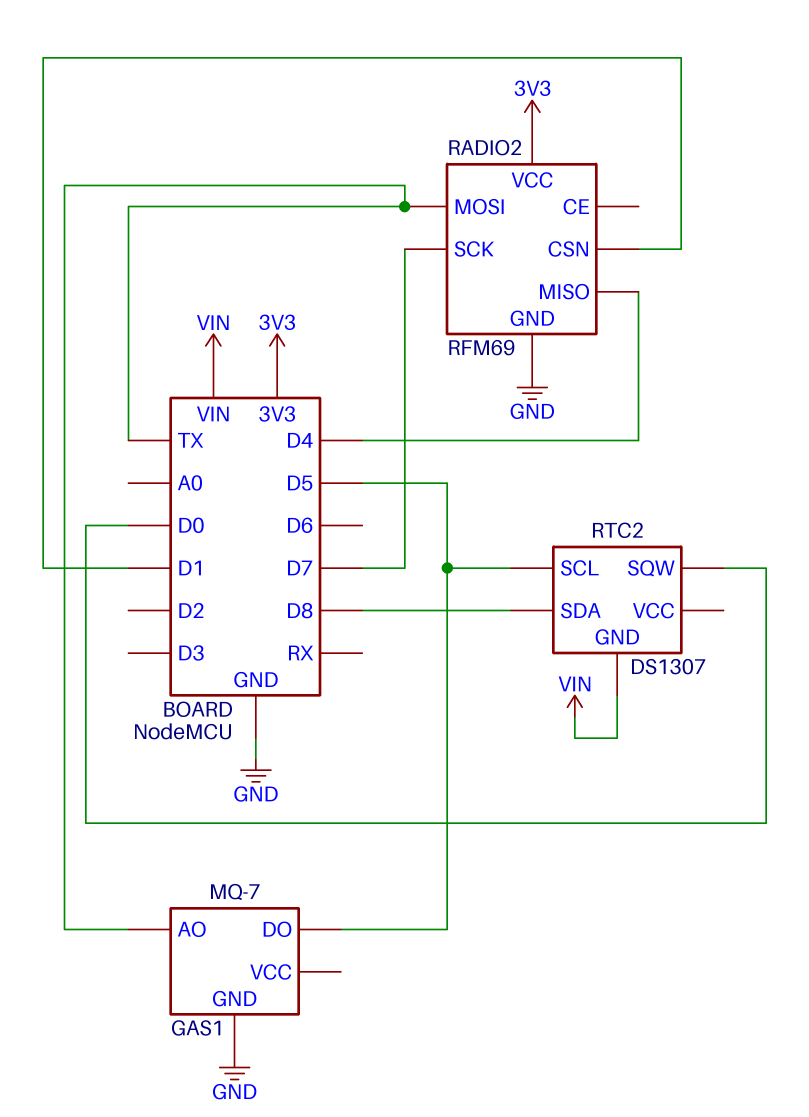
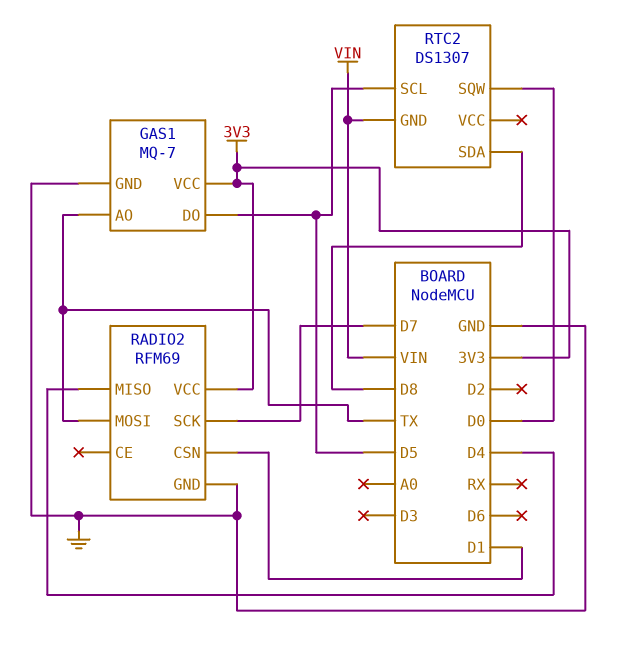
GAS1 pin VCC: none -> 3V3

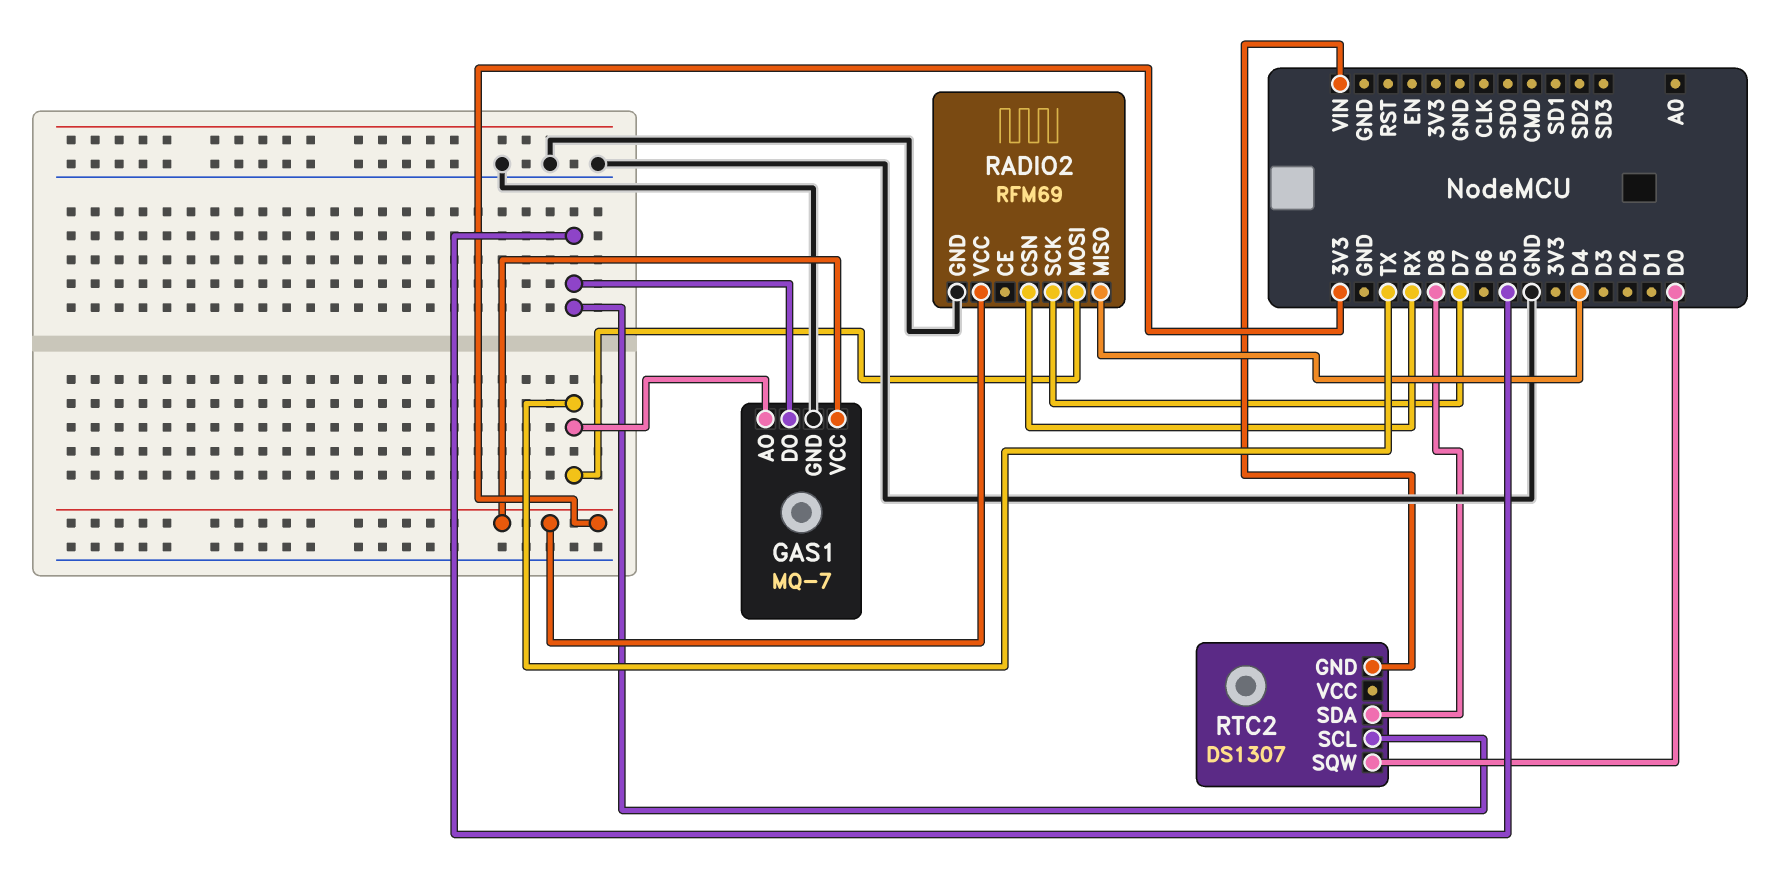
RADIO2 pin CSN: D1 -> RX

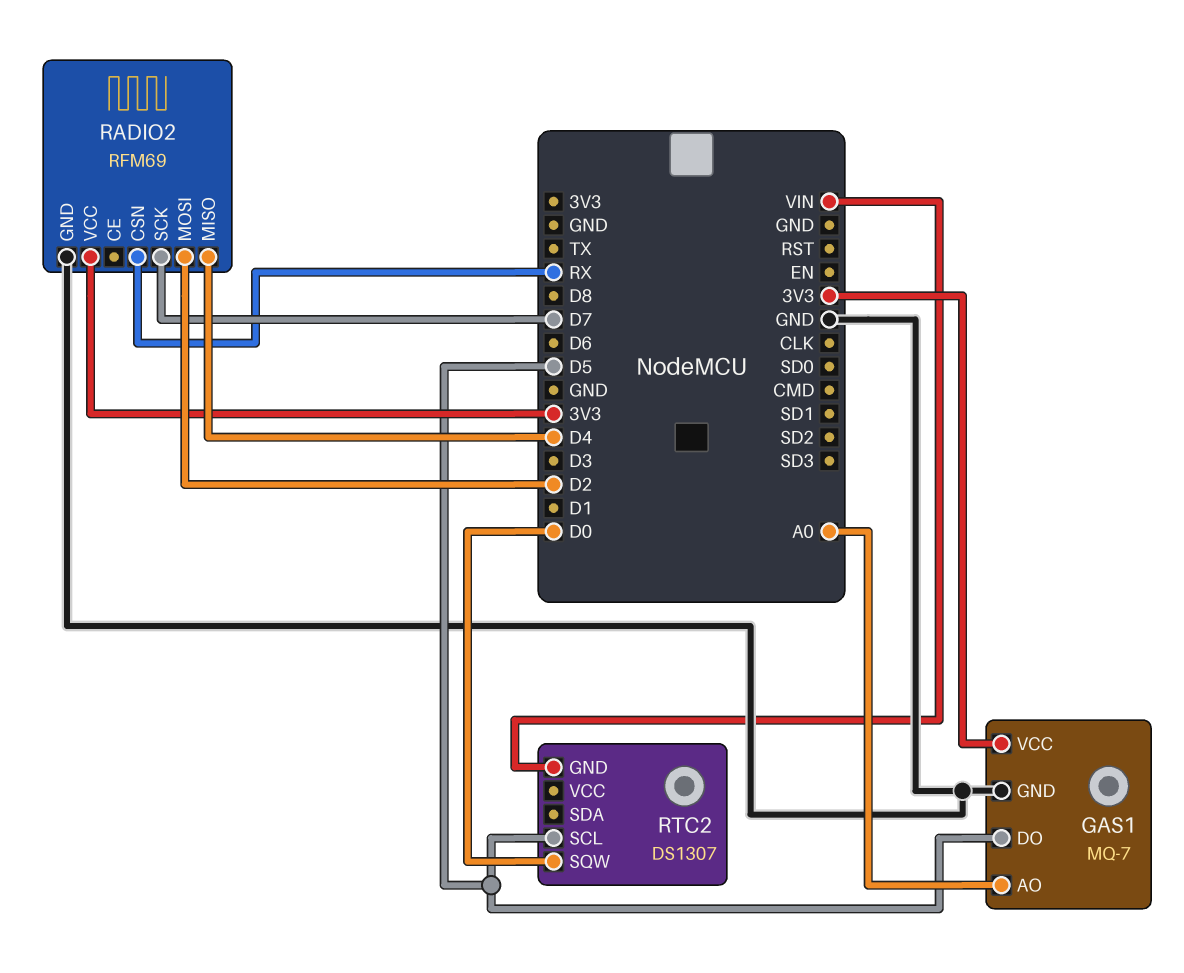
GAS1 pin AO: TX -> A0
RADIO2 pin MOSI: TX -> D2
RTC2 pin SDA: D8 -> none

